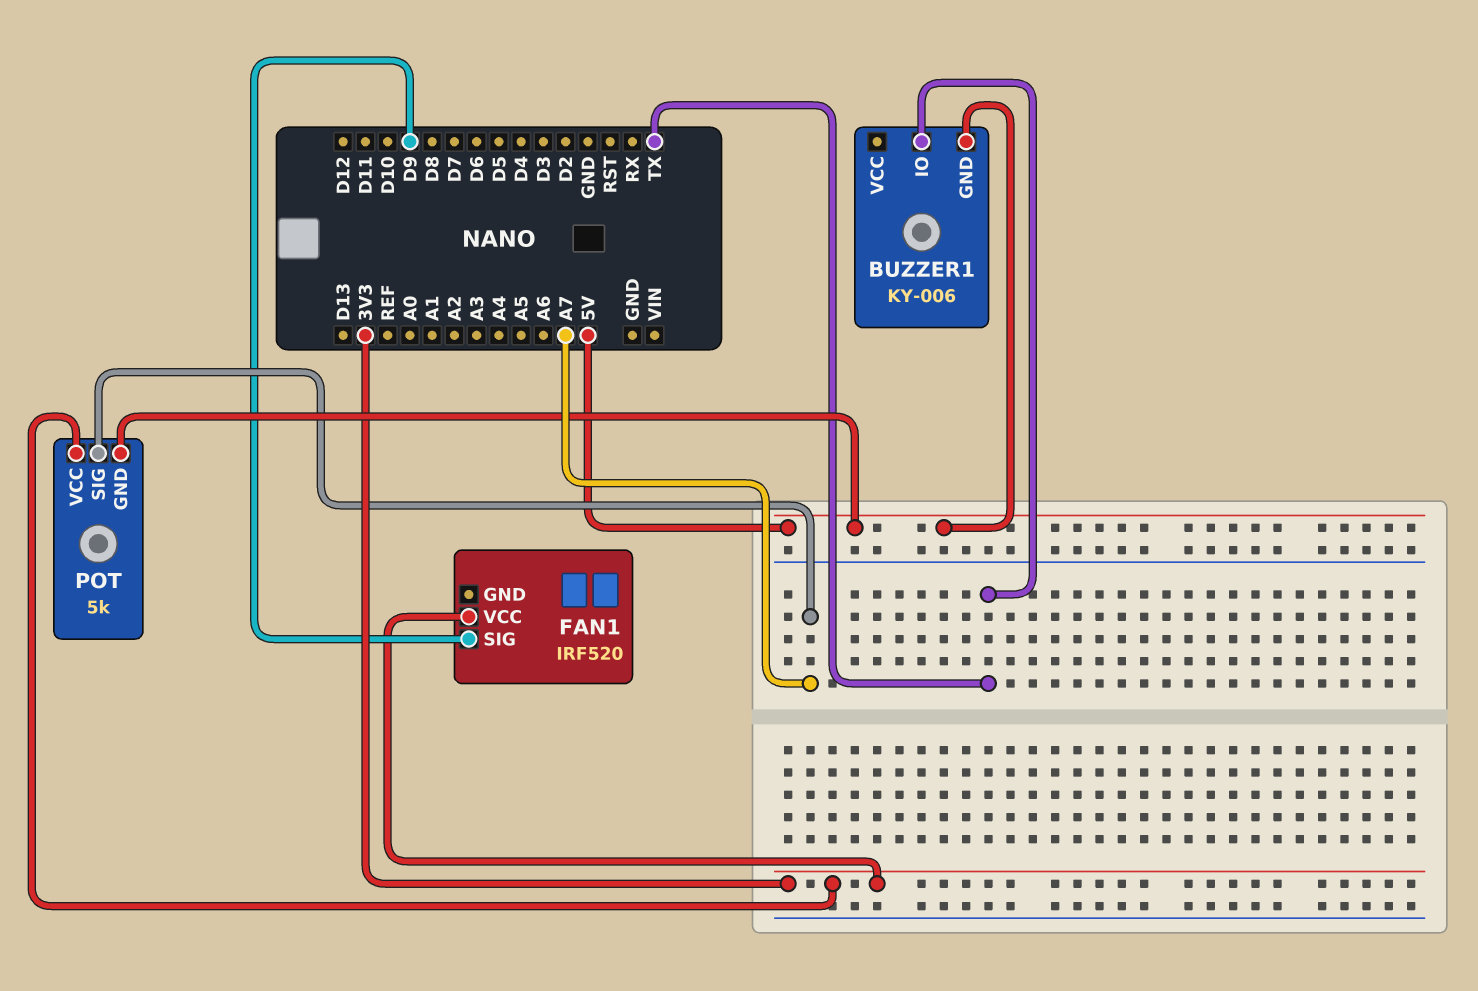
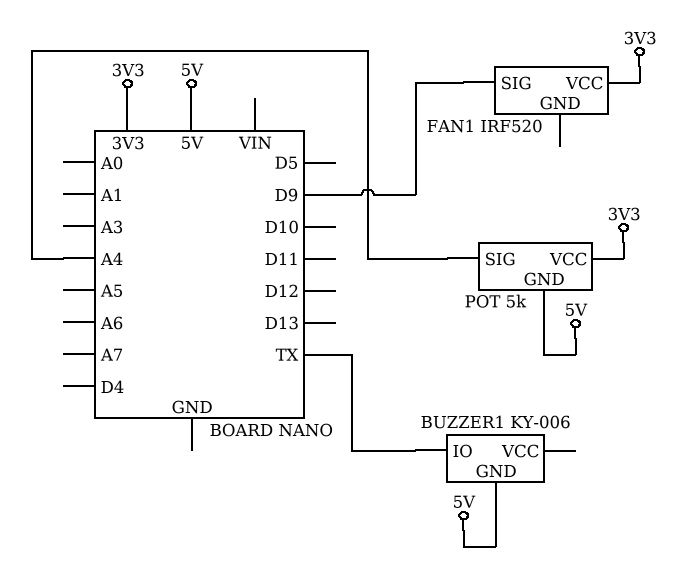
POT pin SIG: A7 -> A4

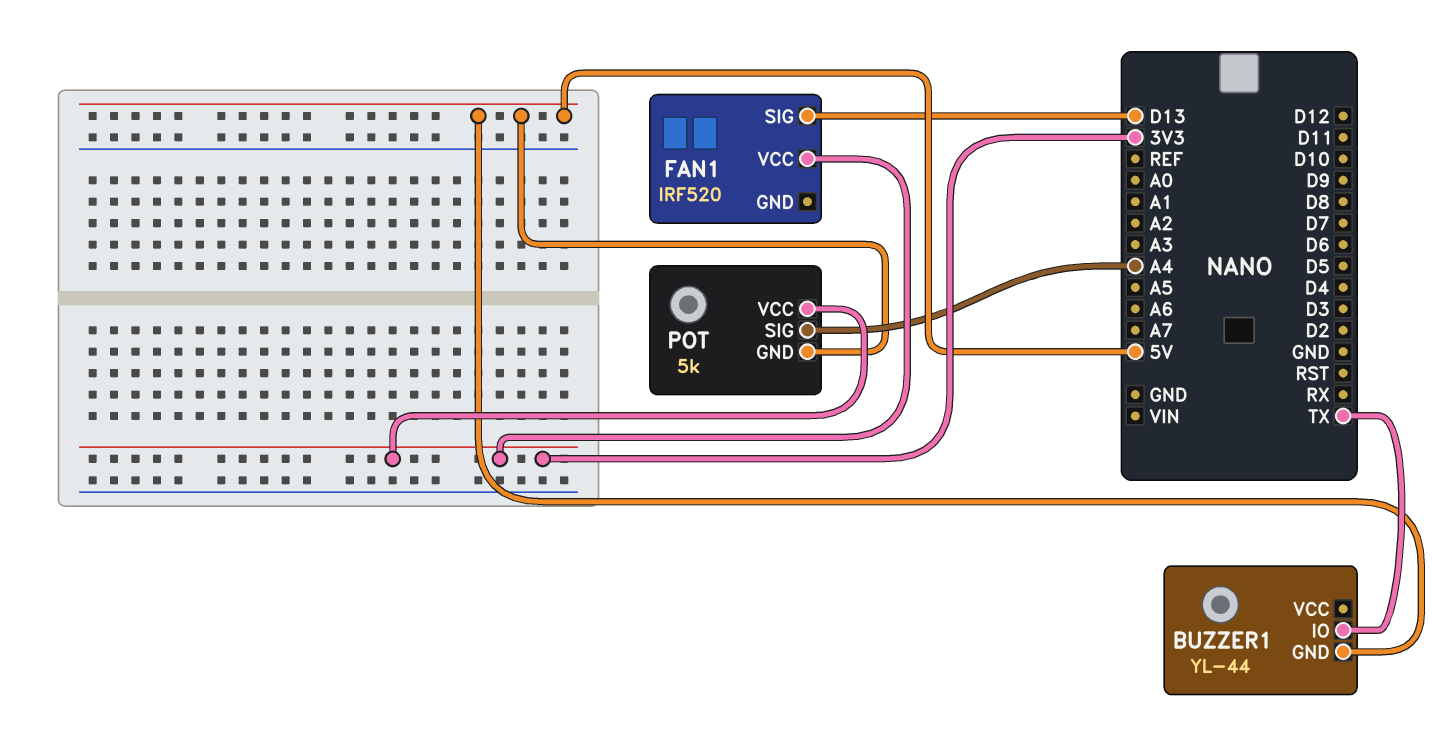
BUZZER1: KY-006 -> YL-44
FAN1 pin SIG: D9 -> D13

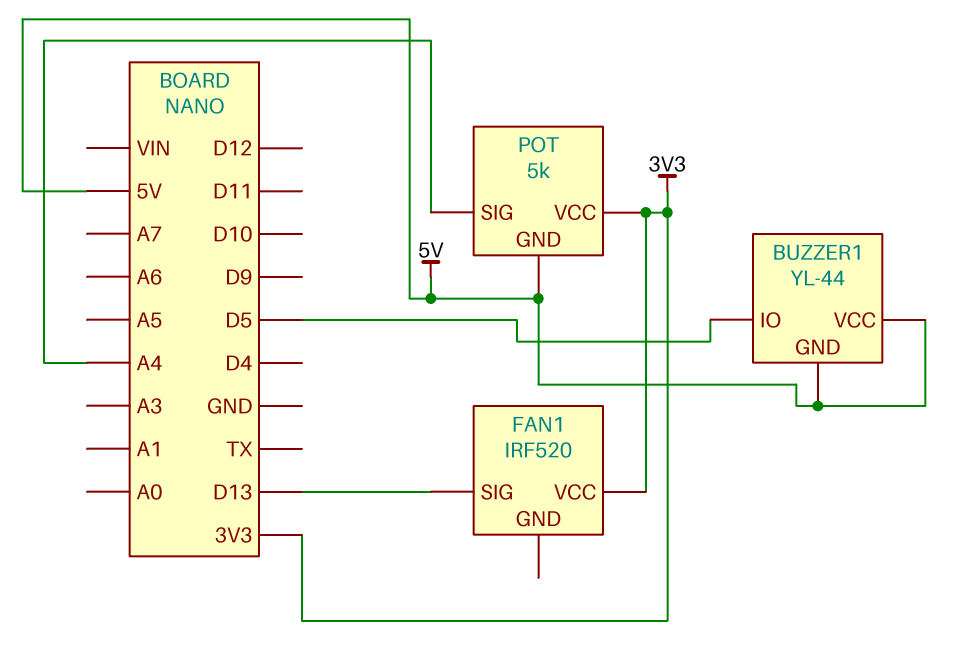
BUZZER1 pin IO: TX -> D5
BUZZER1 pin VCC: none -> 5V

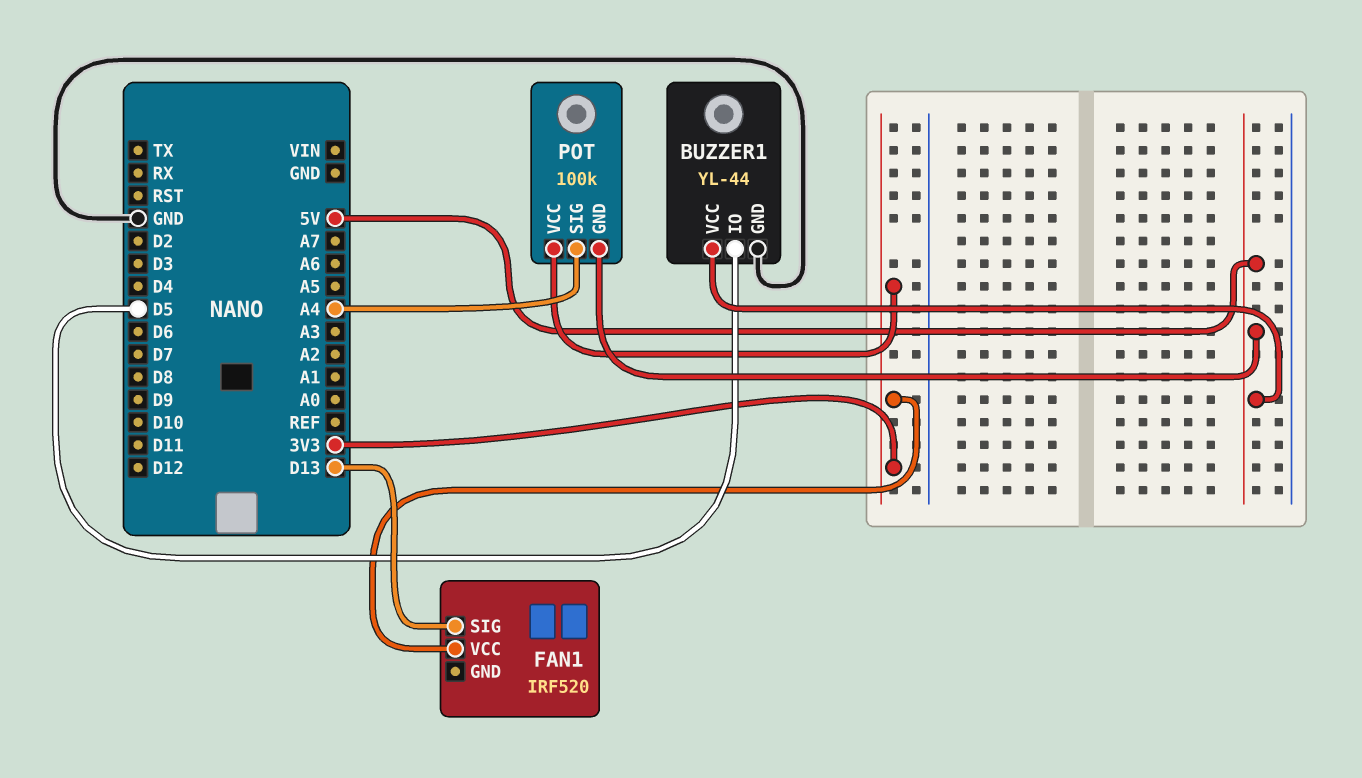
BUZZER1 pin GND: 5V -> GND
POT: 5k -> 100k

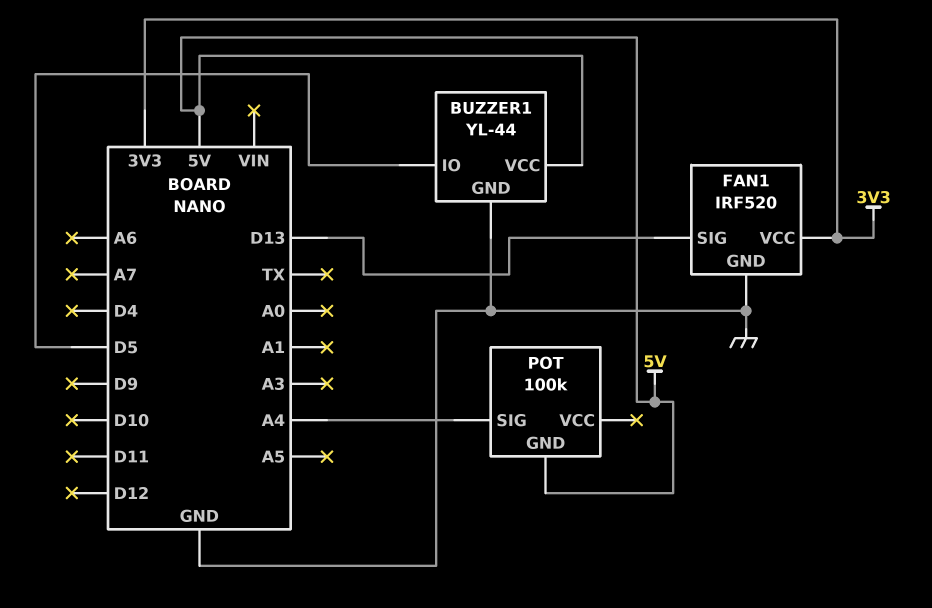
FAN1 pin GND: none -> GND
POT pin VCC: 3V3 -> none

